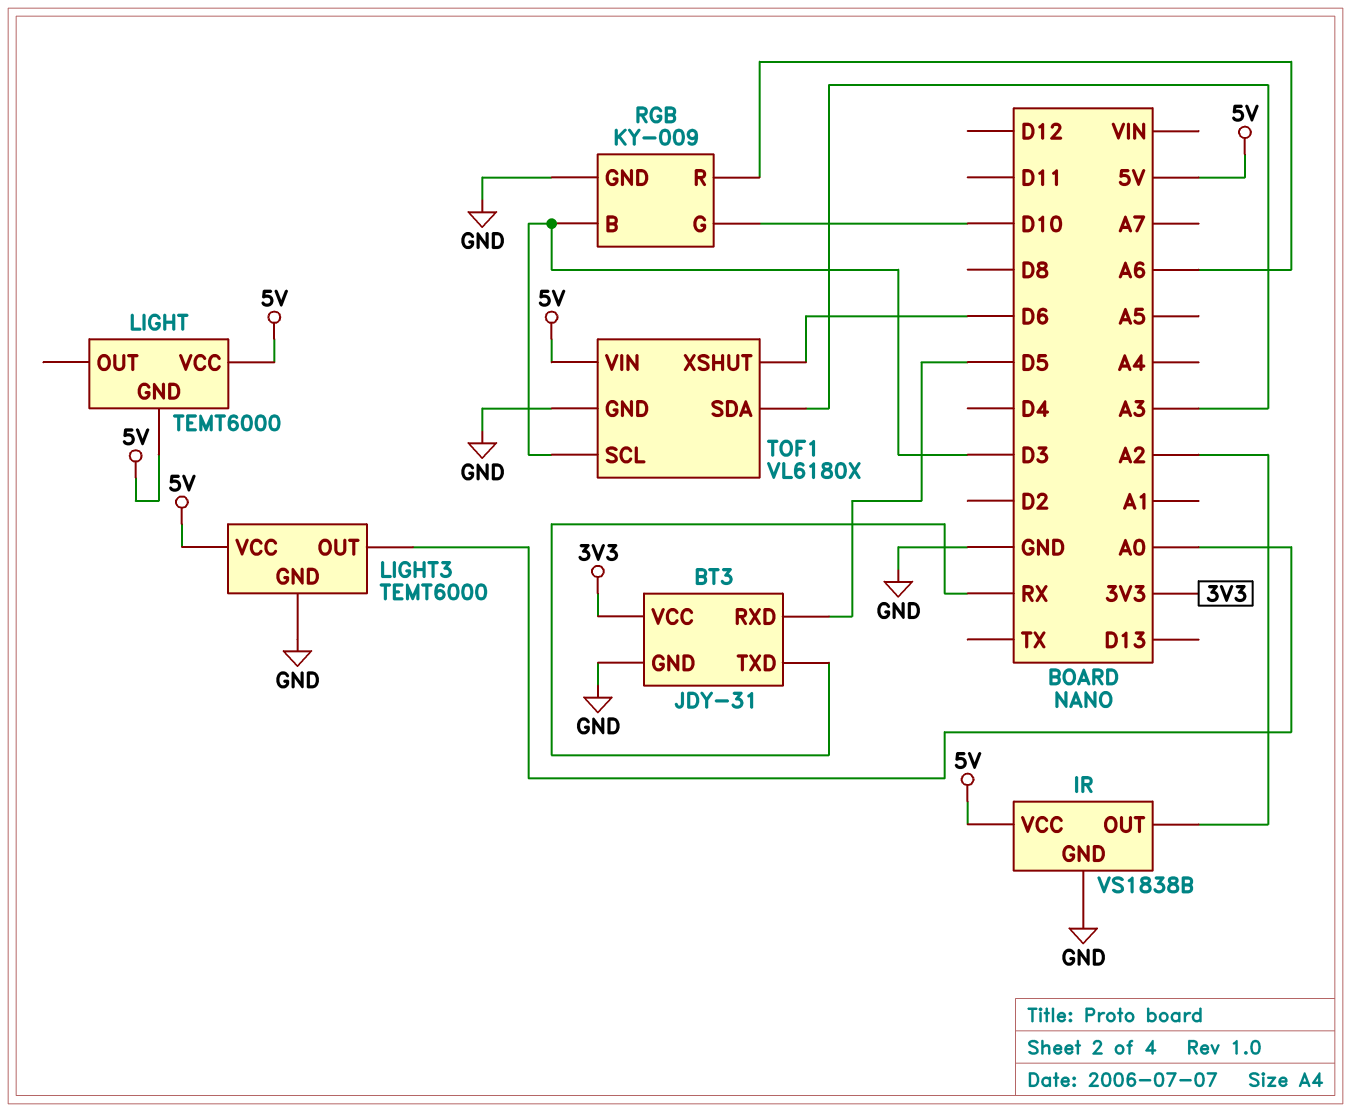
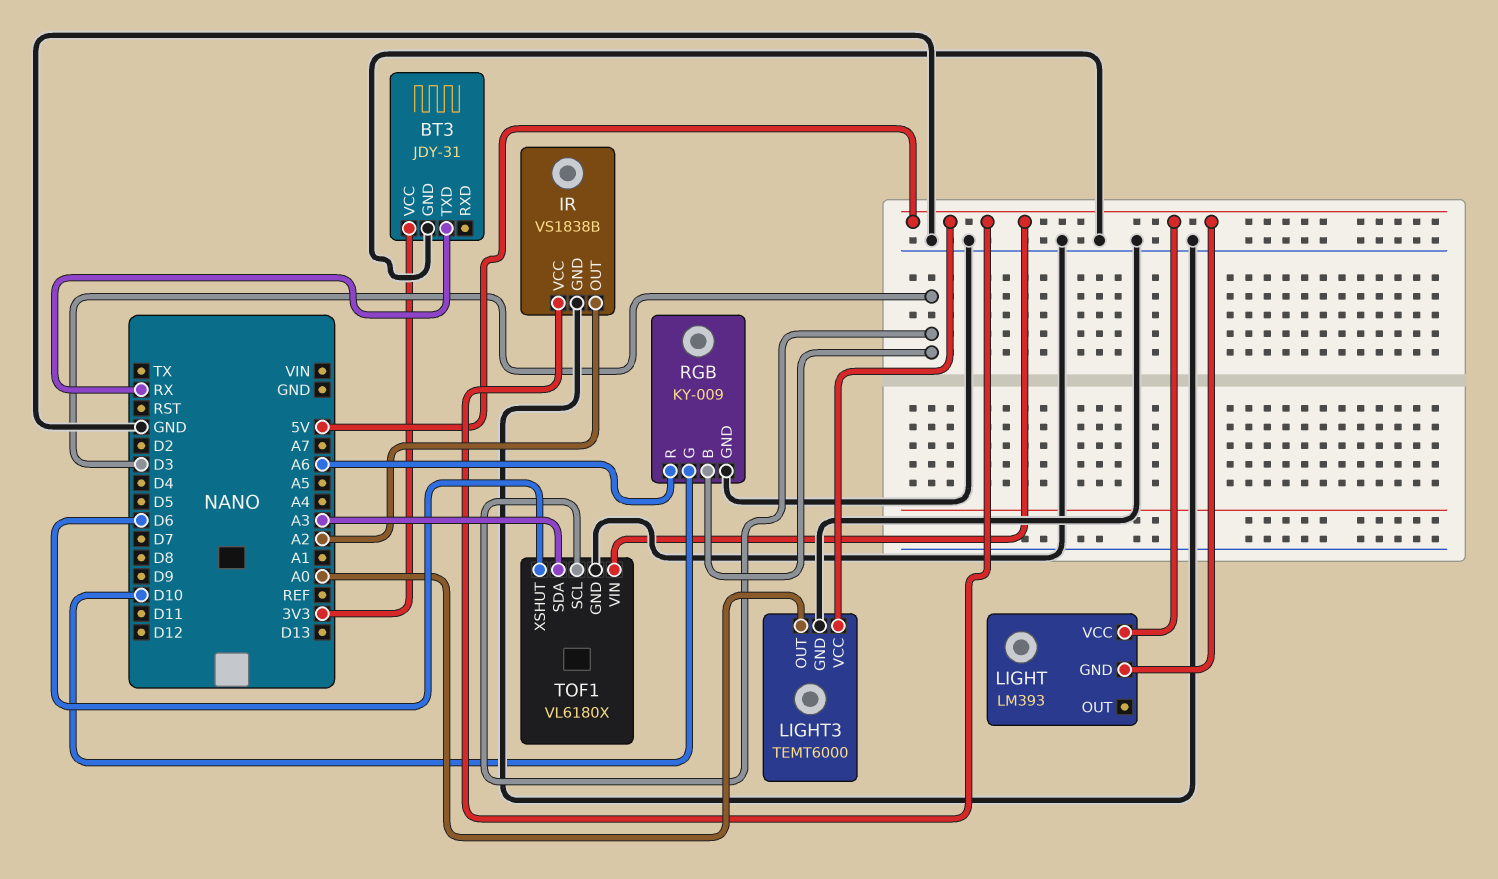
BT3 pin RXD: D5 -> none
LIGHT: TEMT6000 -> LM393

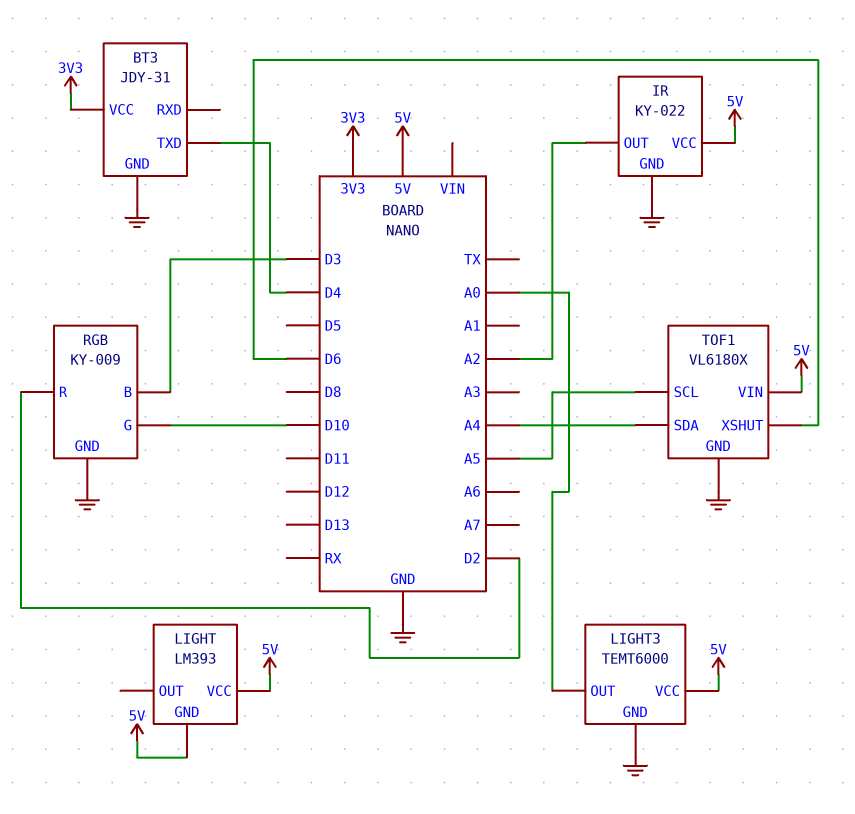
BT3 pin TXD: RX -> D4
IR: VS1838B -> KY-022
RGB pin R: A6 -> D2
TOF1 pin SCL: D3 -> A5
TOF1 pin SDA: A3 -> A4

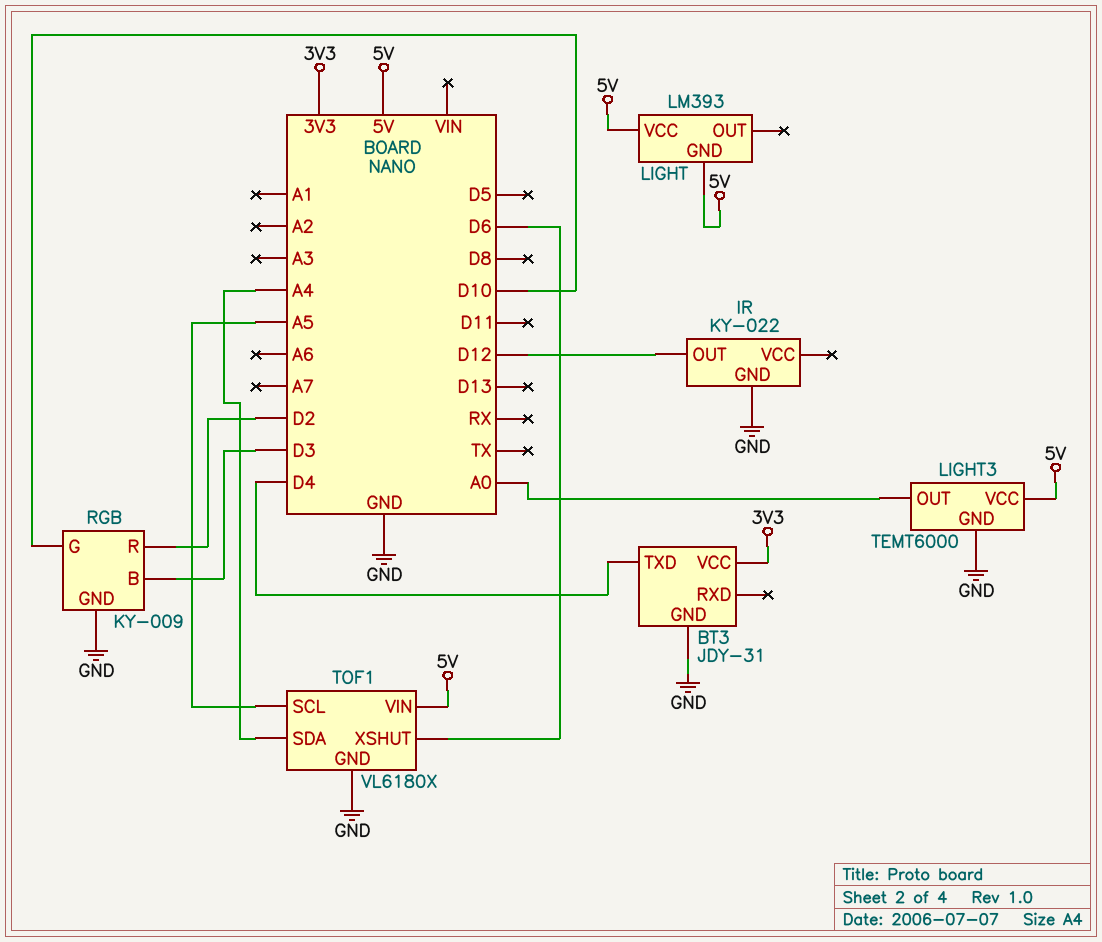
IR pin OUT: A2 -> D12
IR pin VCC: 5V -> none

